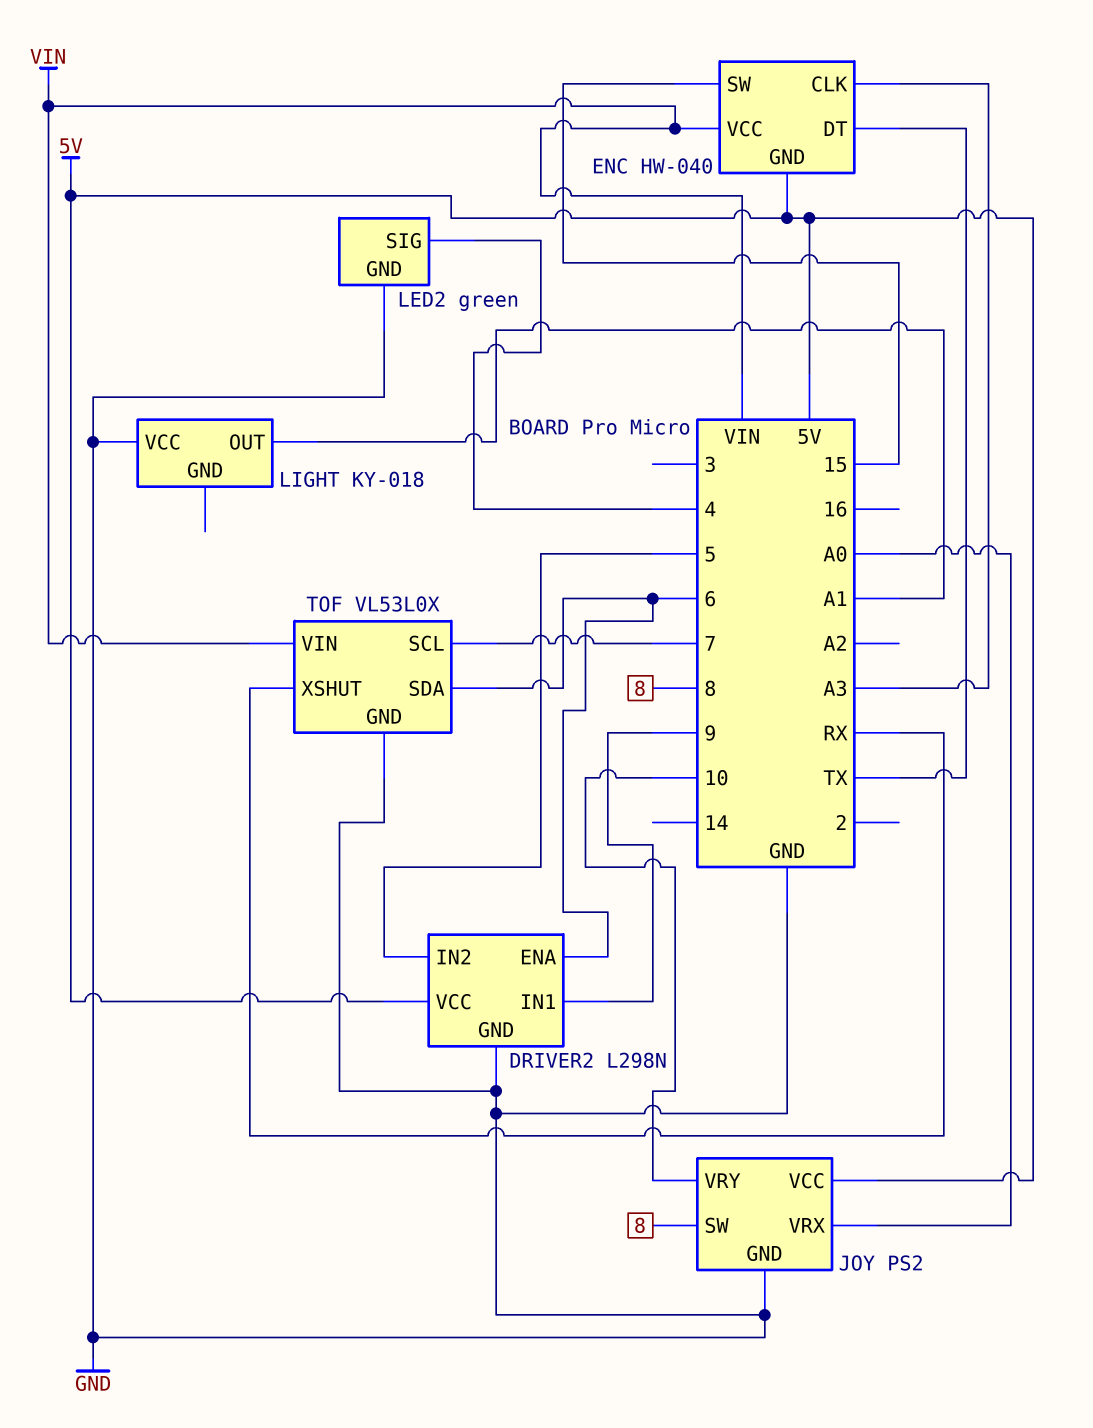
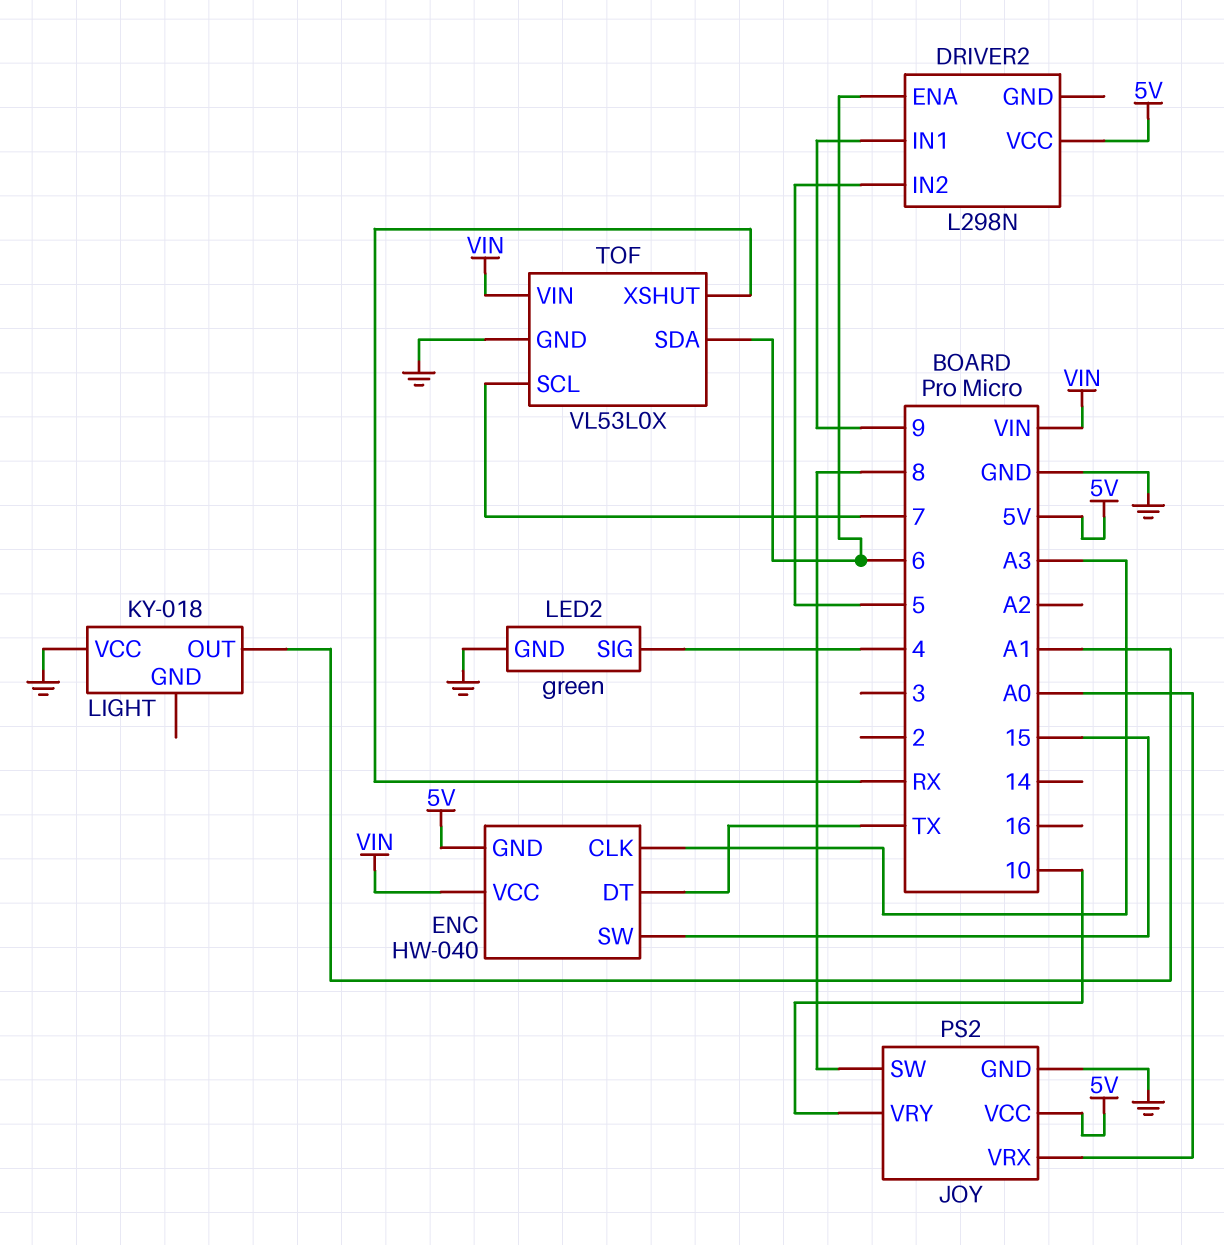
DRIVER2 pin GND: GND -> none

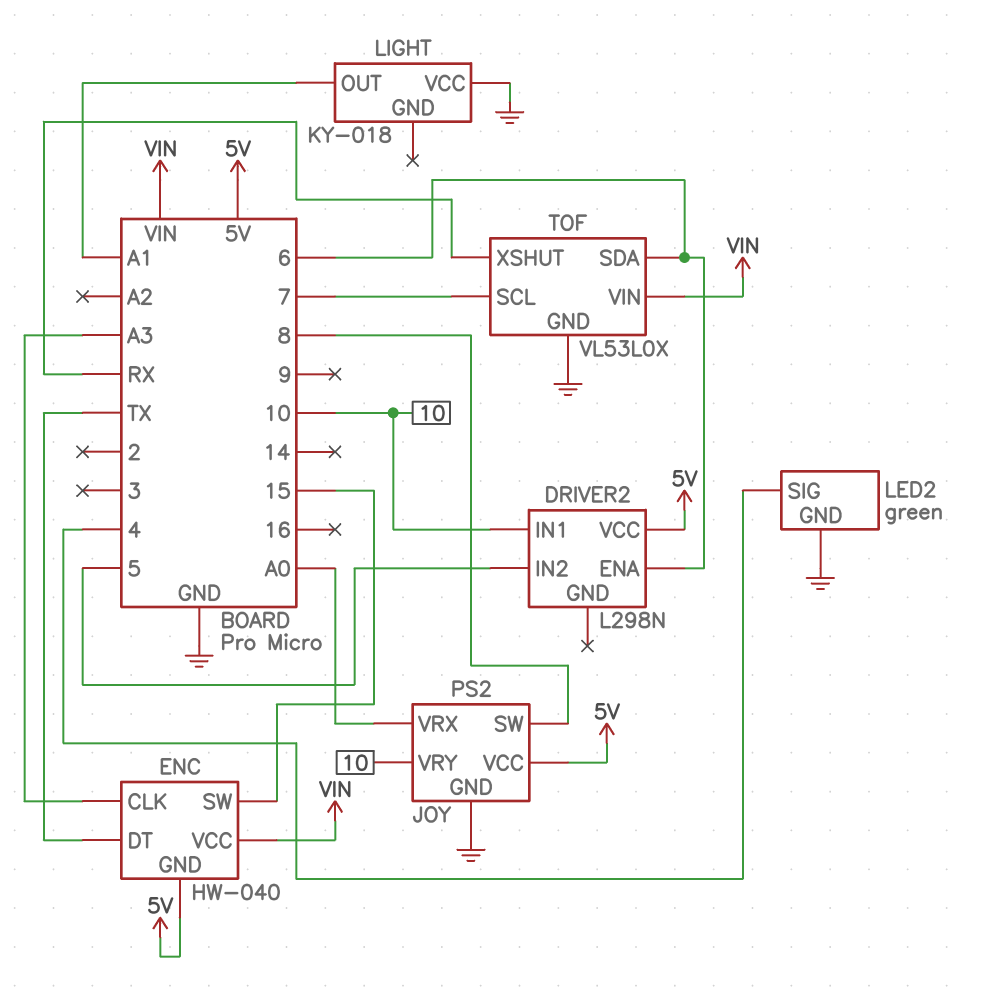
DRIVER2 pin IN1: 9 -> 10

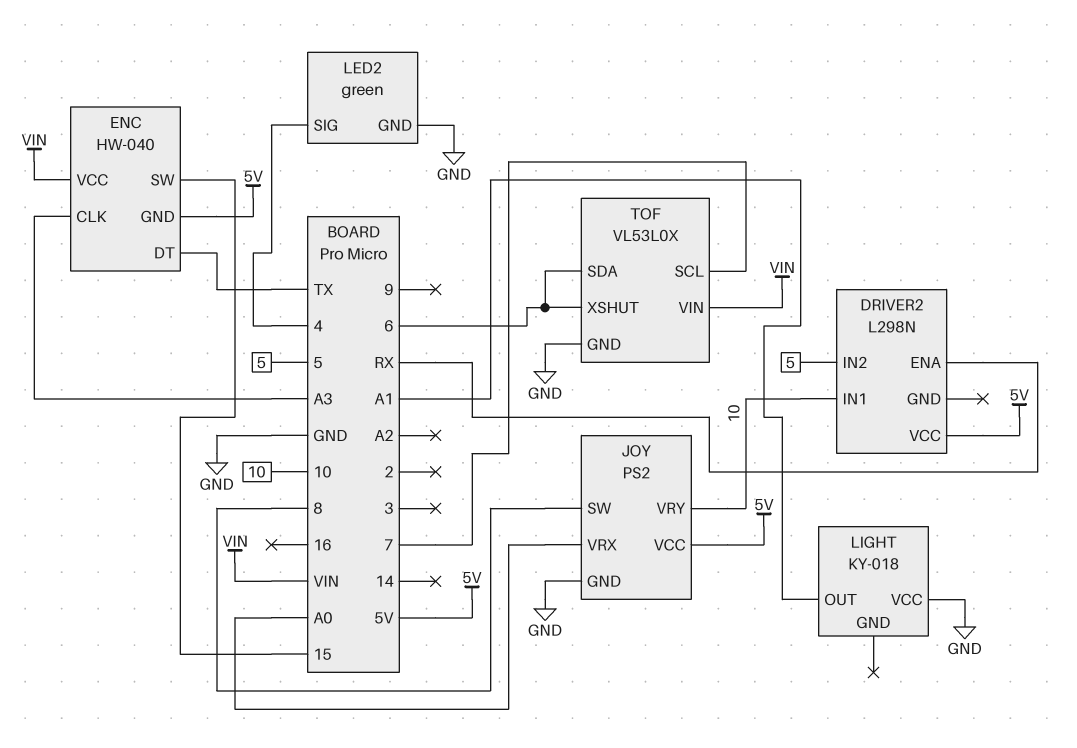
DRIVER2 pin ENA: 6 -> RX
TOF pin XSHUT: RX -> 6

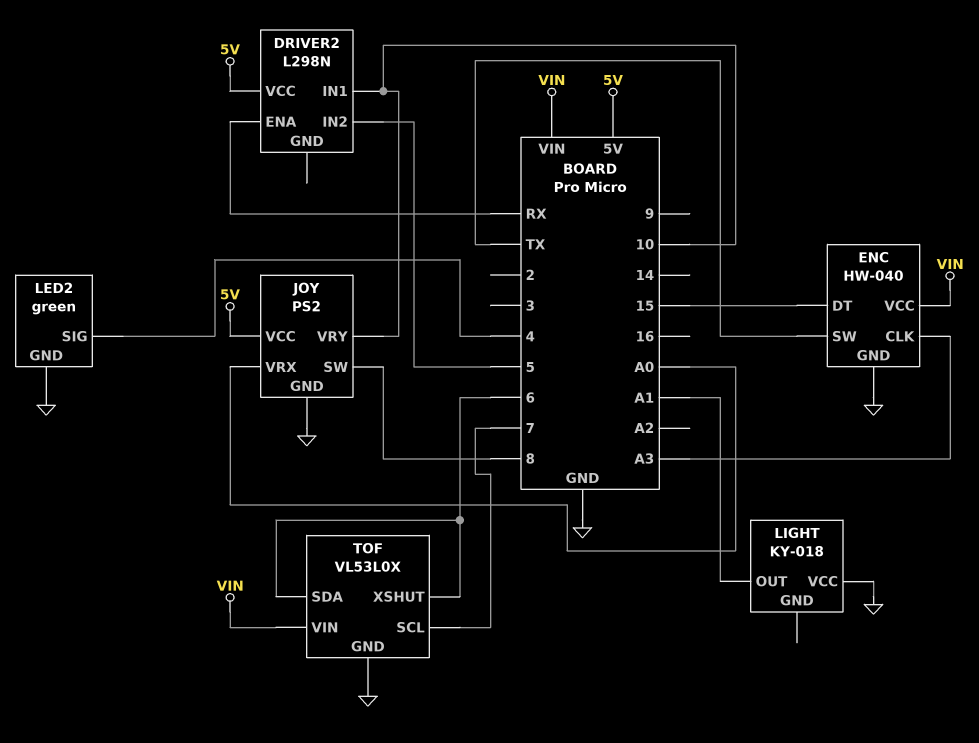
ENC pin DT: TX -> 15
ENC pin GND: 5V -> GND
ENC pin SW: 15 -> TX

